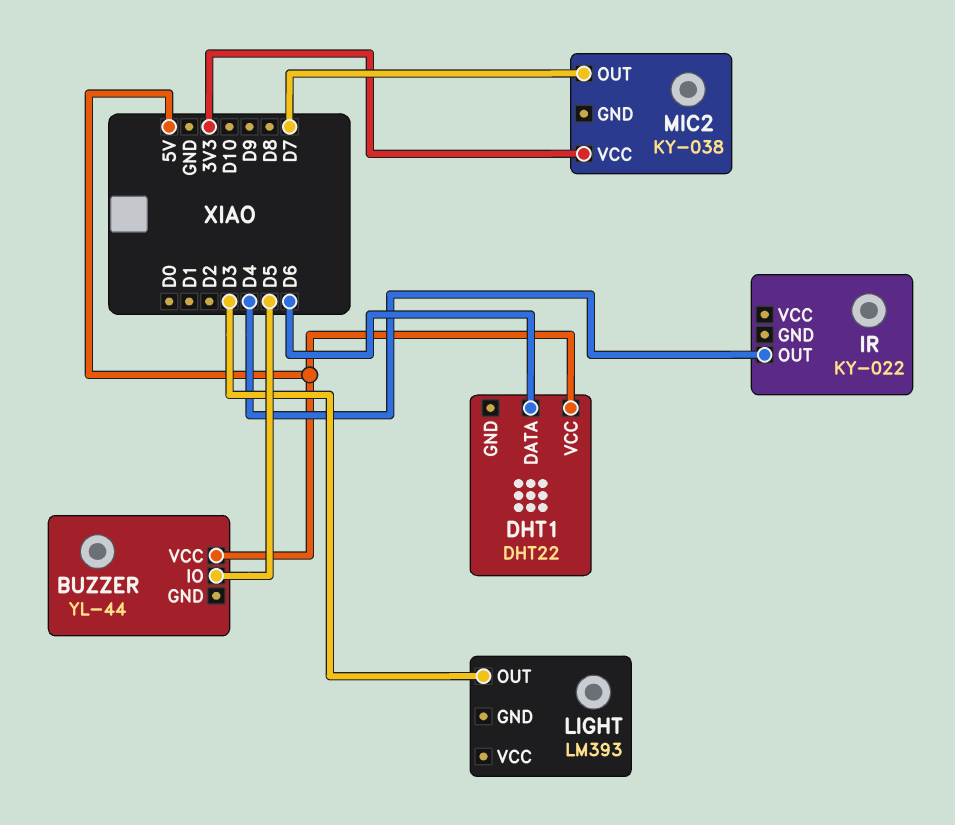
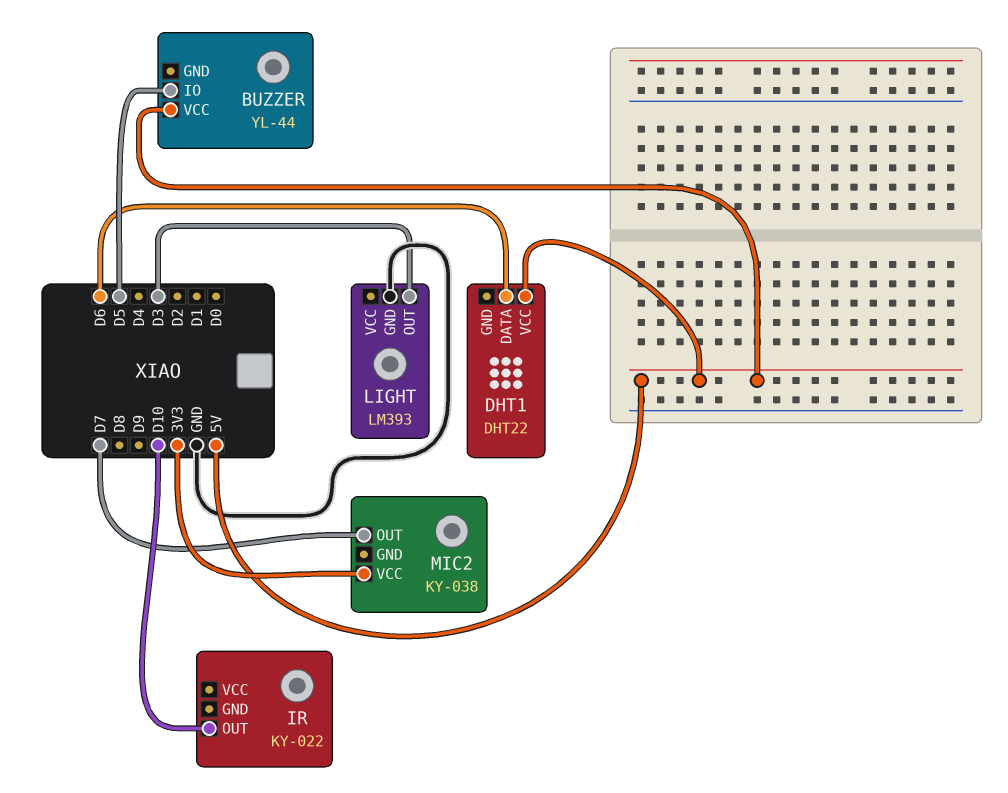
IR pin OUT: D4 -> D10
LIGHT pin GND: none -> GND

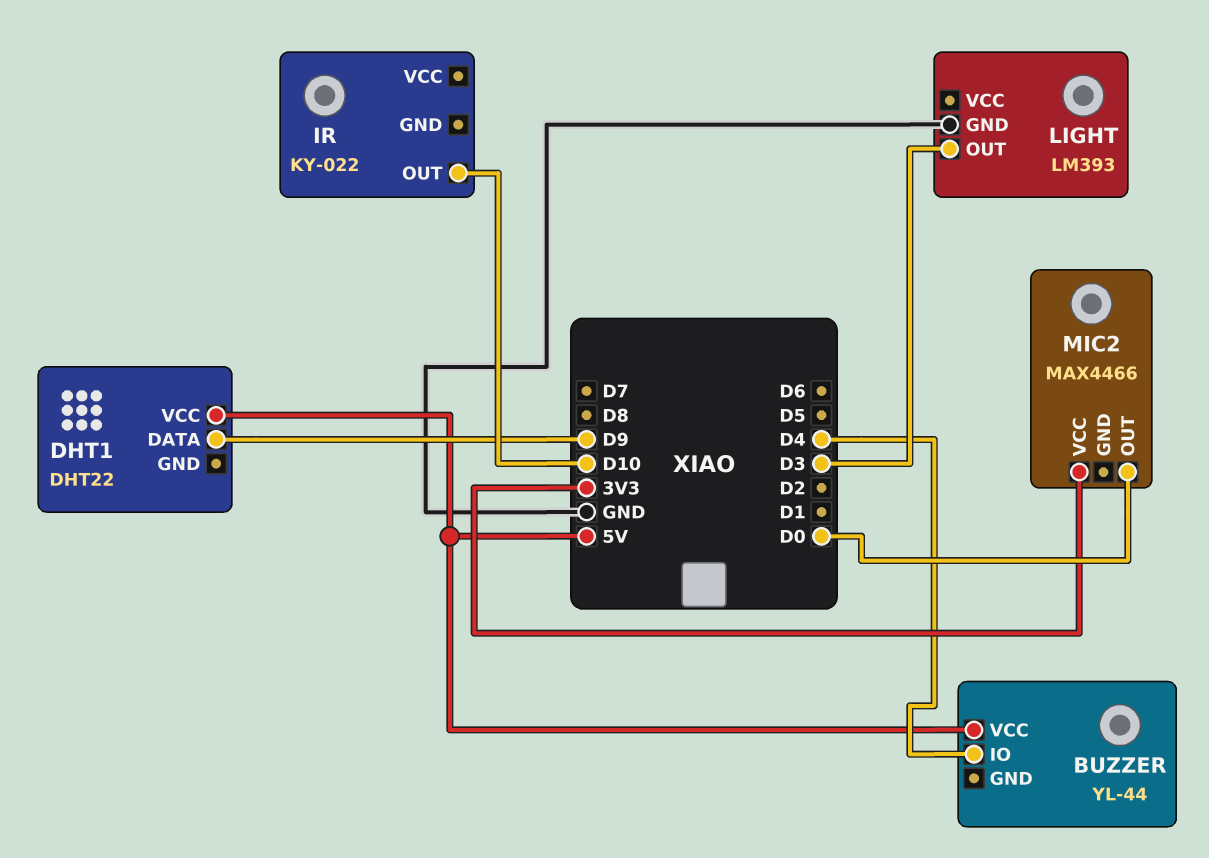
BUZZER pin IO: D5 -> D4
DHT1 pin DATA: D6 -> D9
MIC2: KY-038 -> MAX4466
MIC2 pin OUT: D7 -> D0

